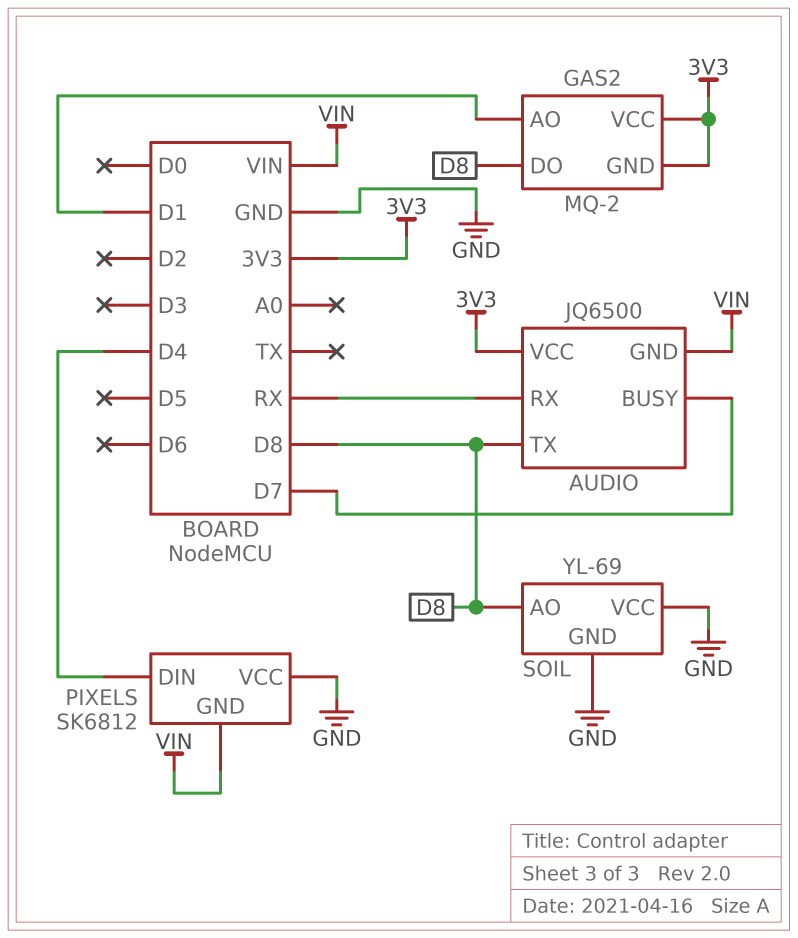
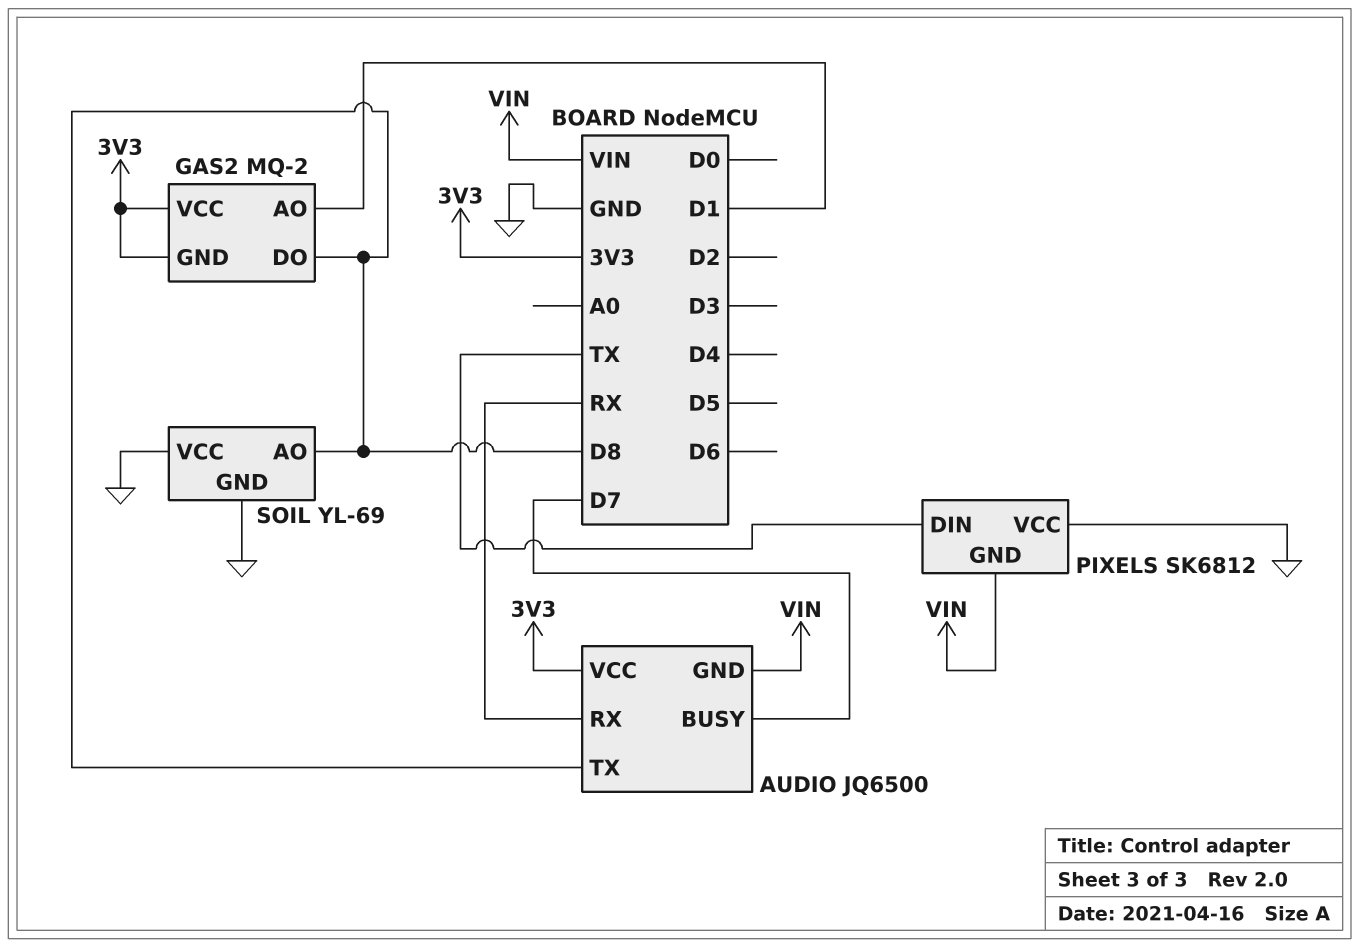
PIXELS pin DIN: D4 -> TX

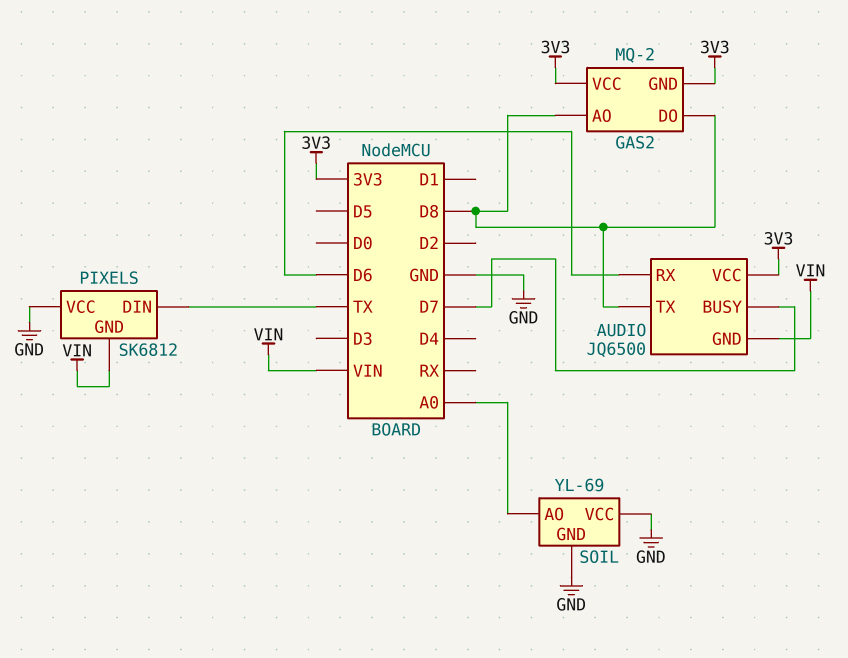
AUDIO pin RX: RX -> D6
GAS2 pin AO: D1 -> D8
SOIL pin AO: D8 -> A0

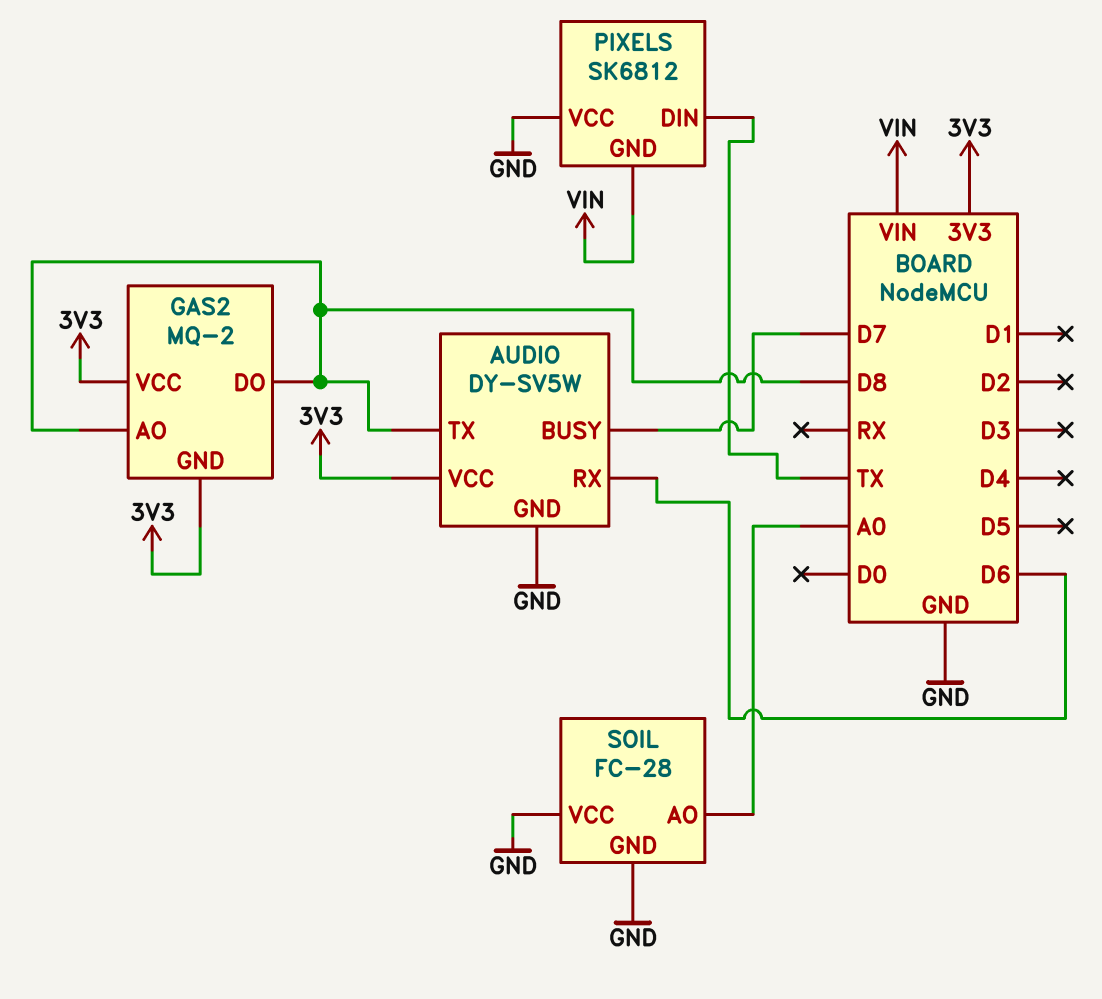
AUDIO: JQ6500 -> DY-SV5W
AUDIO pin GND: VIN -> GND
SOIL: YL-69 -> FC-28

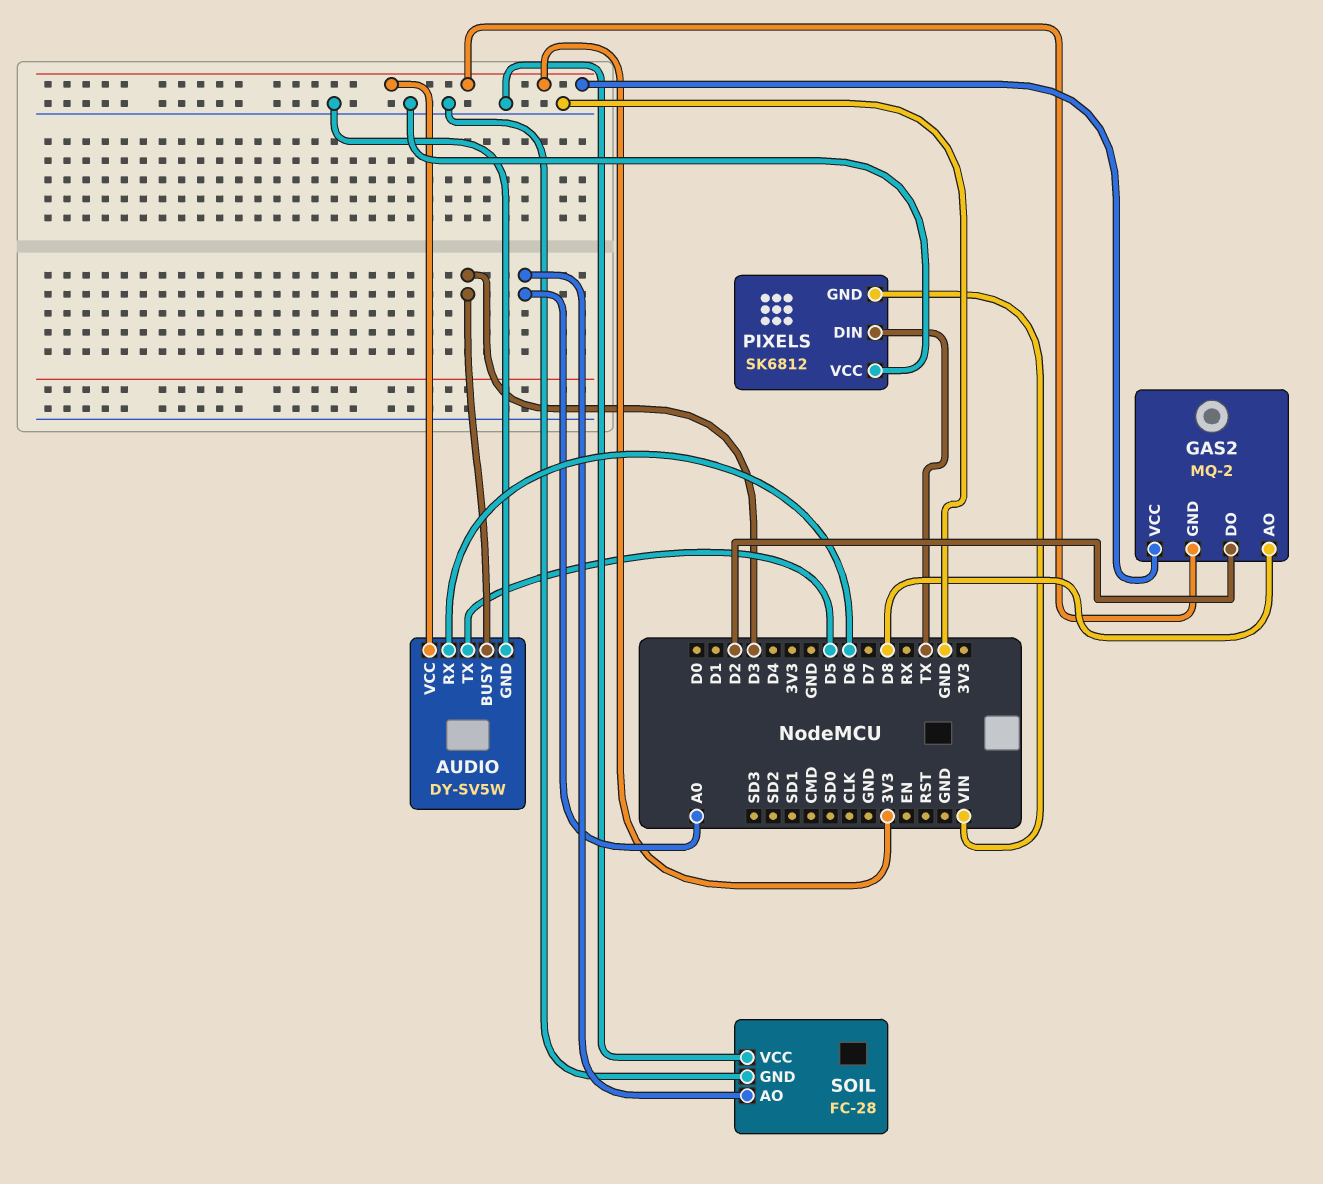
AUDIO pin BUSY: D7 -> D3
AUDIO pin TX: D8 -> D5
GAS2 pin DO: D8 -> D2

